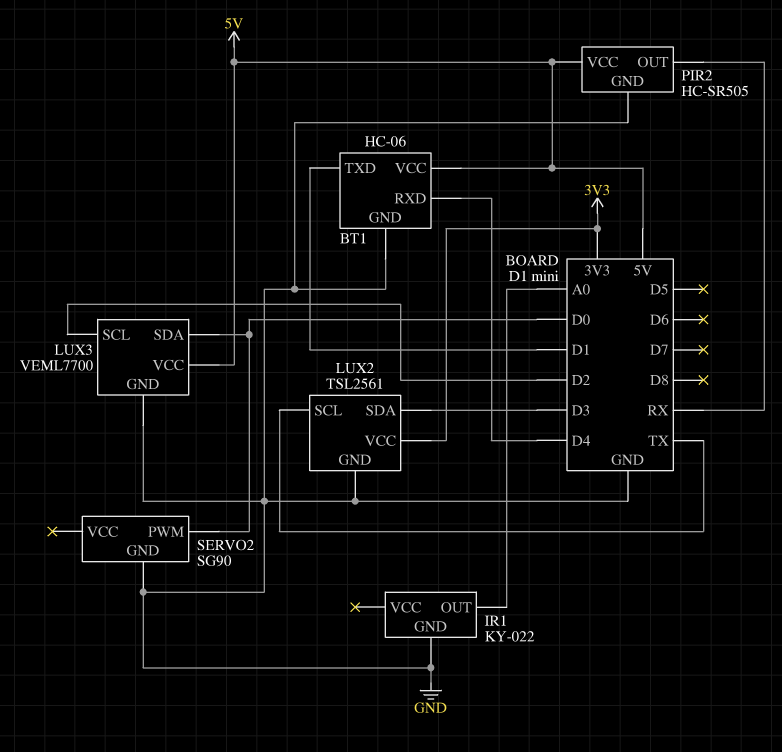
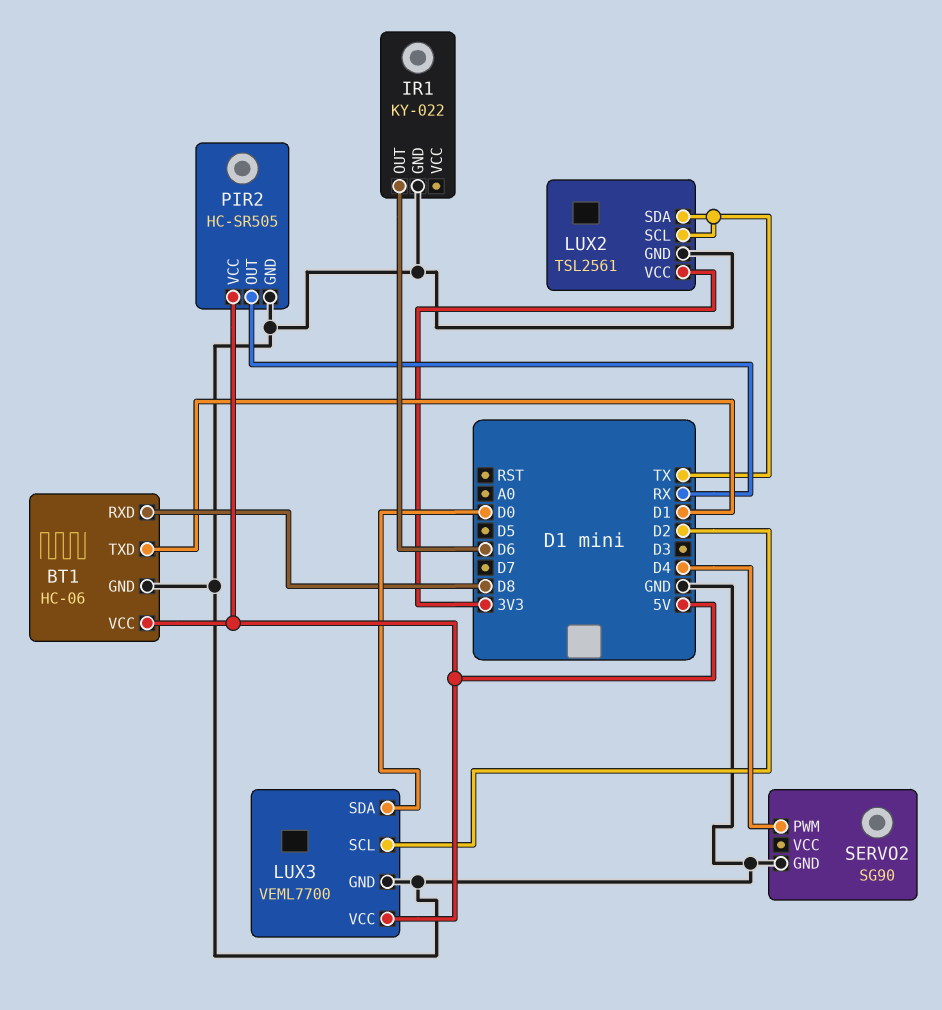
BT1 pin RXD: D4 -> D8
IR1 pin OUT: A0 -> D6
LUX2 pin SDA: D3 -> TX
SERVO2 pin PWM: D0 -> D4

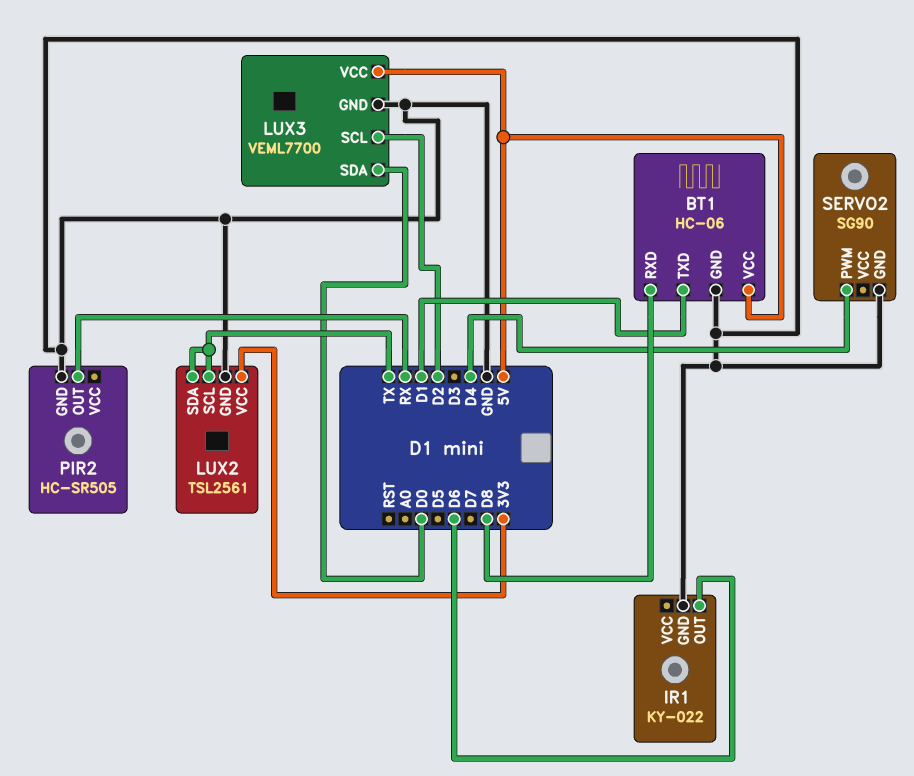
PIR2 pin VCC: 5V -> none

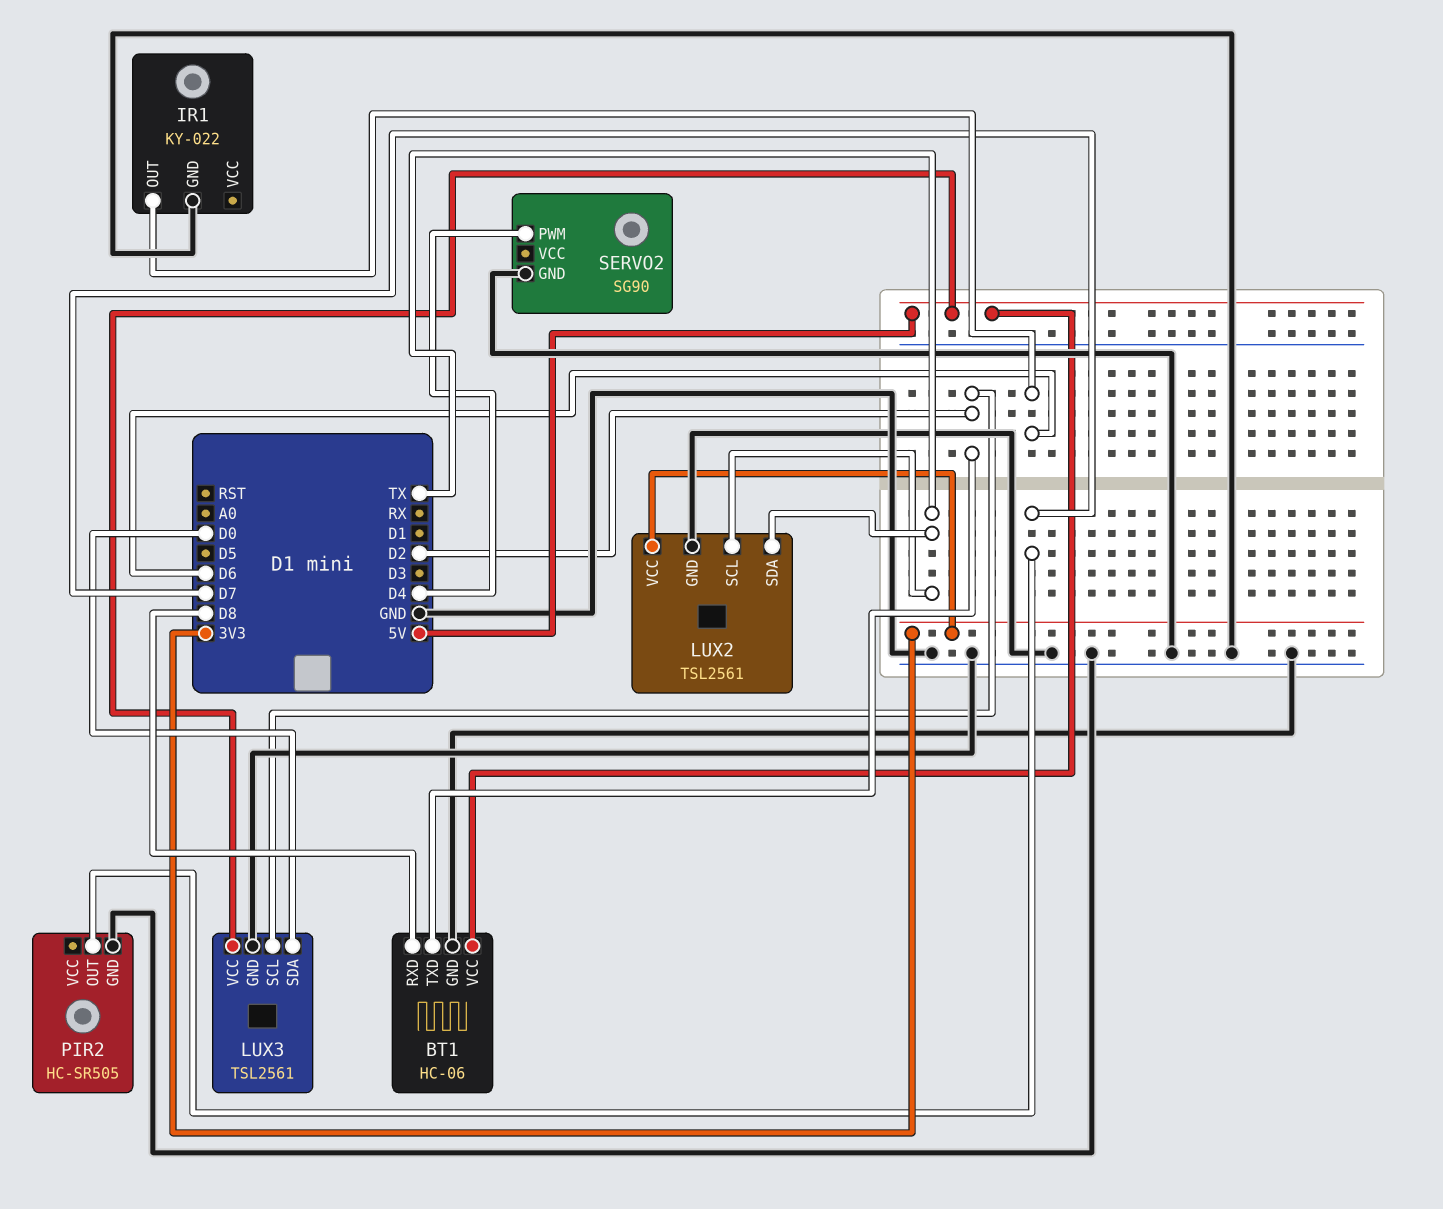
BT1 pin TXD: D1 -> D2
LUX3: VEML7700 -> TSL2561
PIR2 pin OUT: RX -> D7

